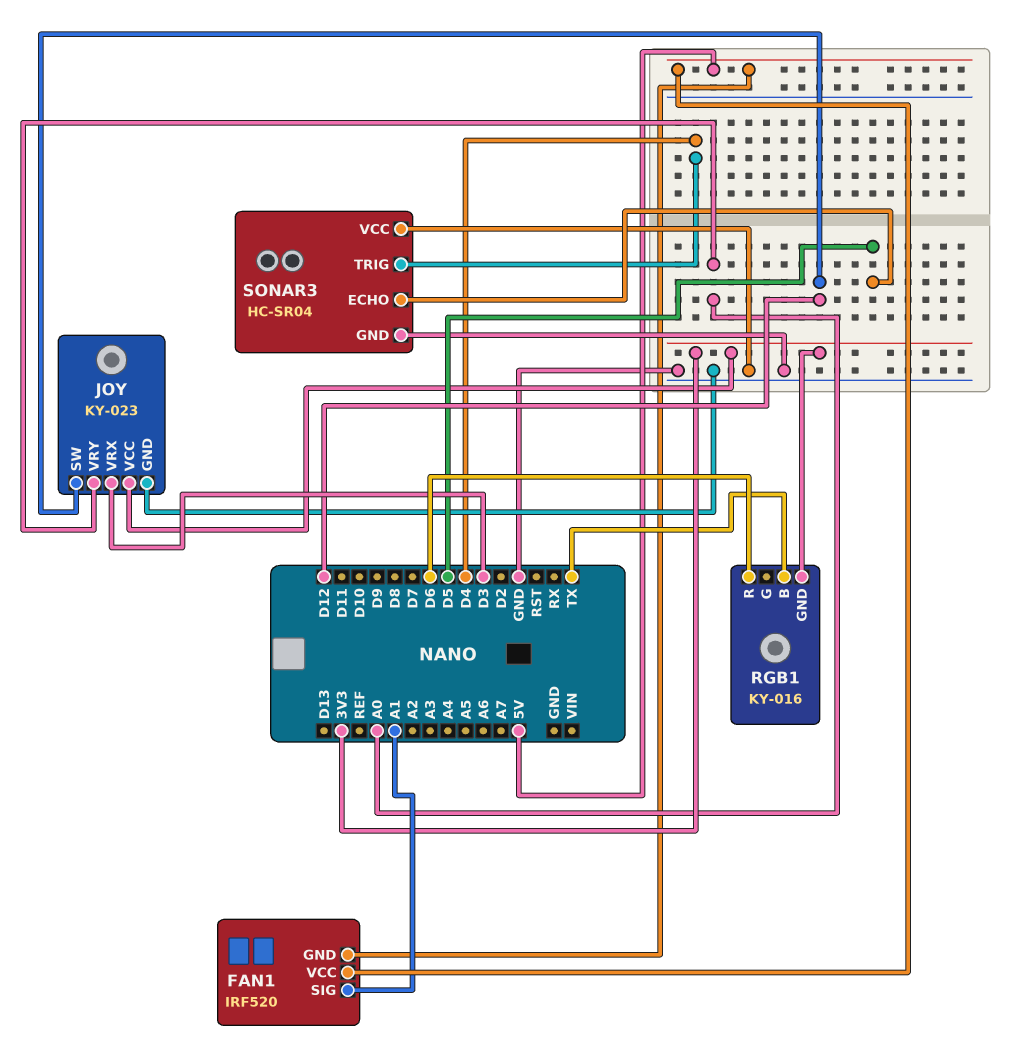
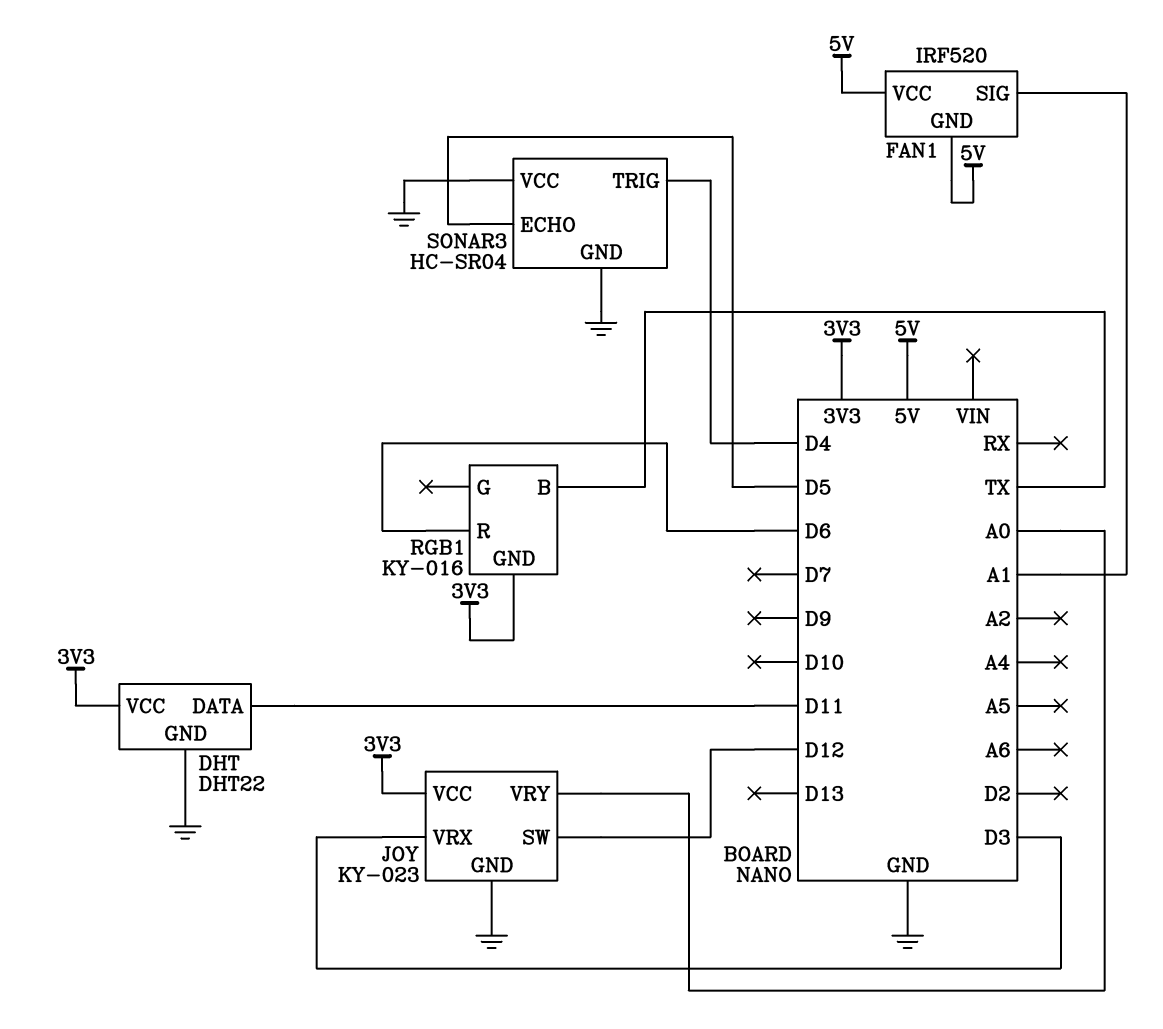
DHT: none -> DHT22
DHT pin DATA: none -> D11
DHT pin GND: none -> GND
DHT pin VCC: none -> 3V3

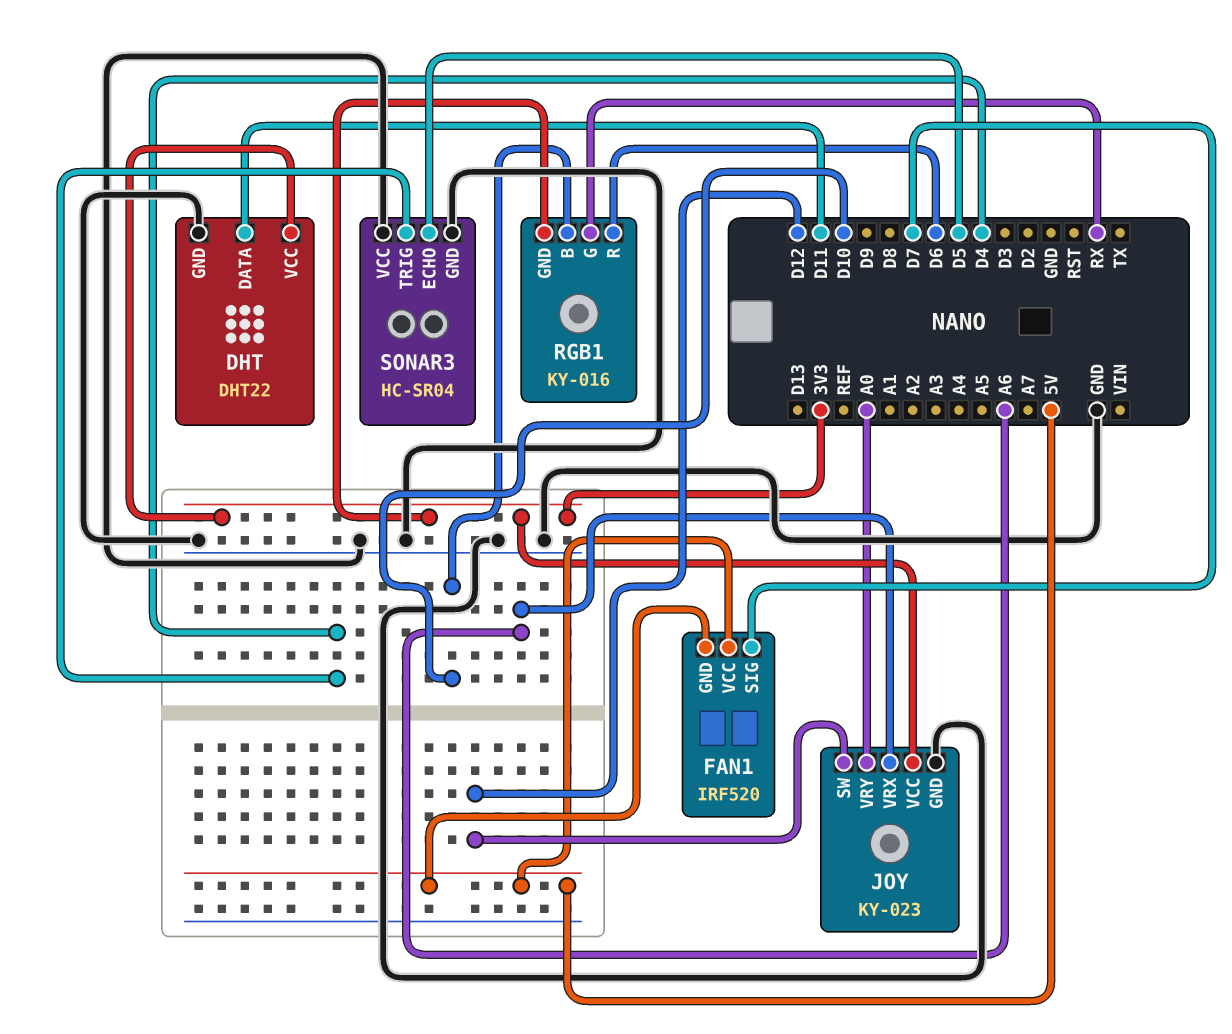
FAN1 pin SIG: A1 -> D7
JOY pin VRX: D3 -> A6
RGB1 pin B: TX -> D10
RGB1 pin G: none -> RX

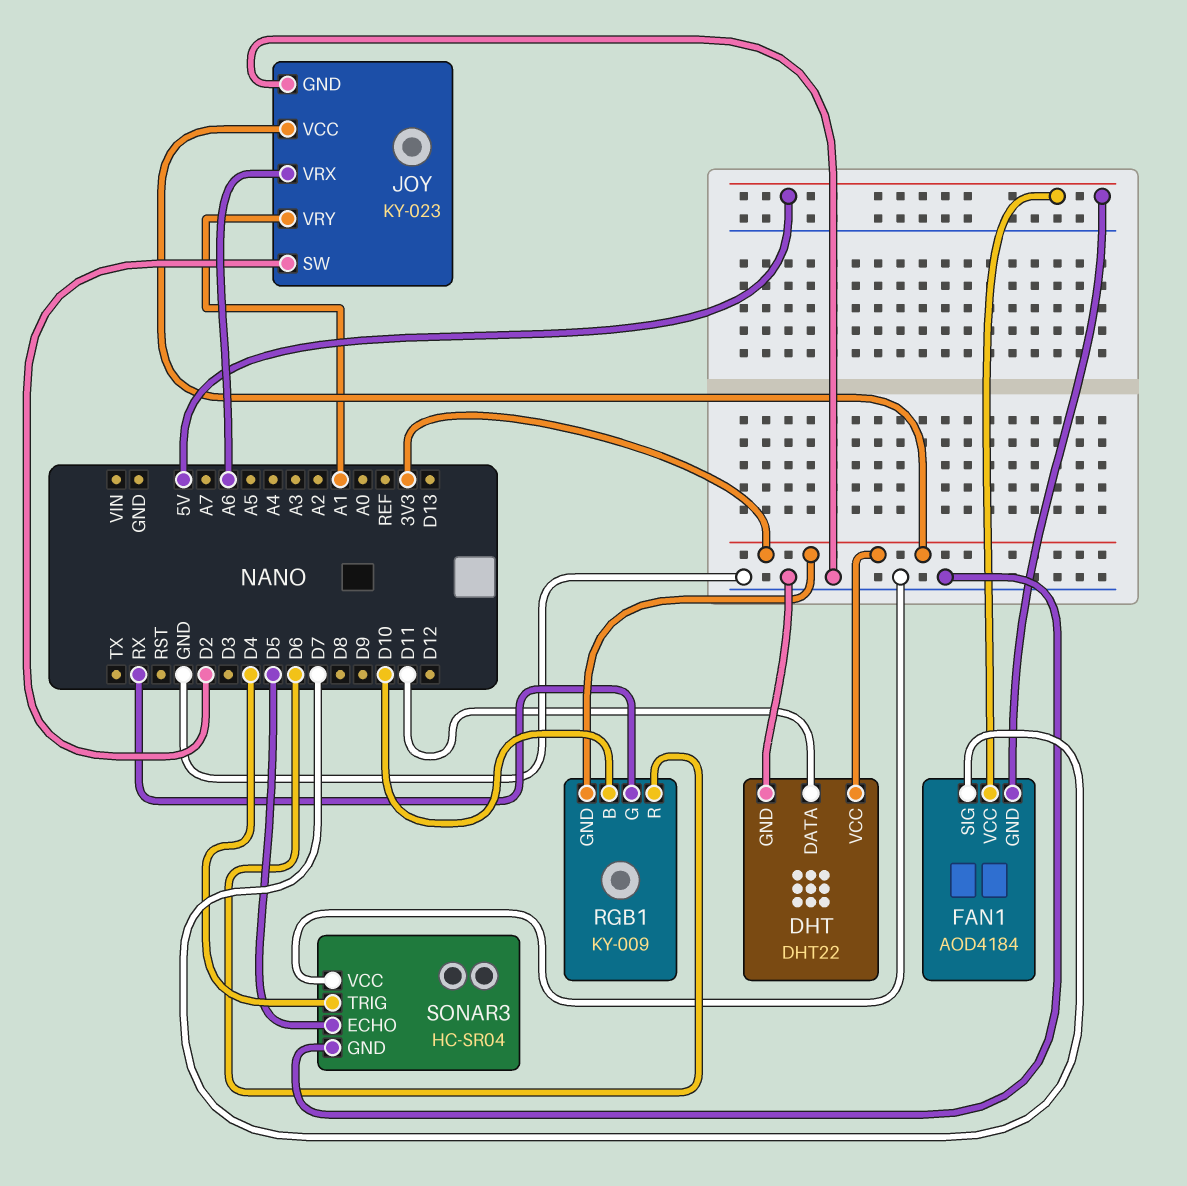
FAN1: IRF520 -> AOD4184
JOY pin SW: D12 -> D2
JOY pin VRY: A0 -> A1
RGB1: KY-016 -> KY-009

